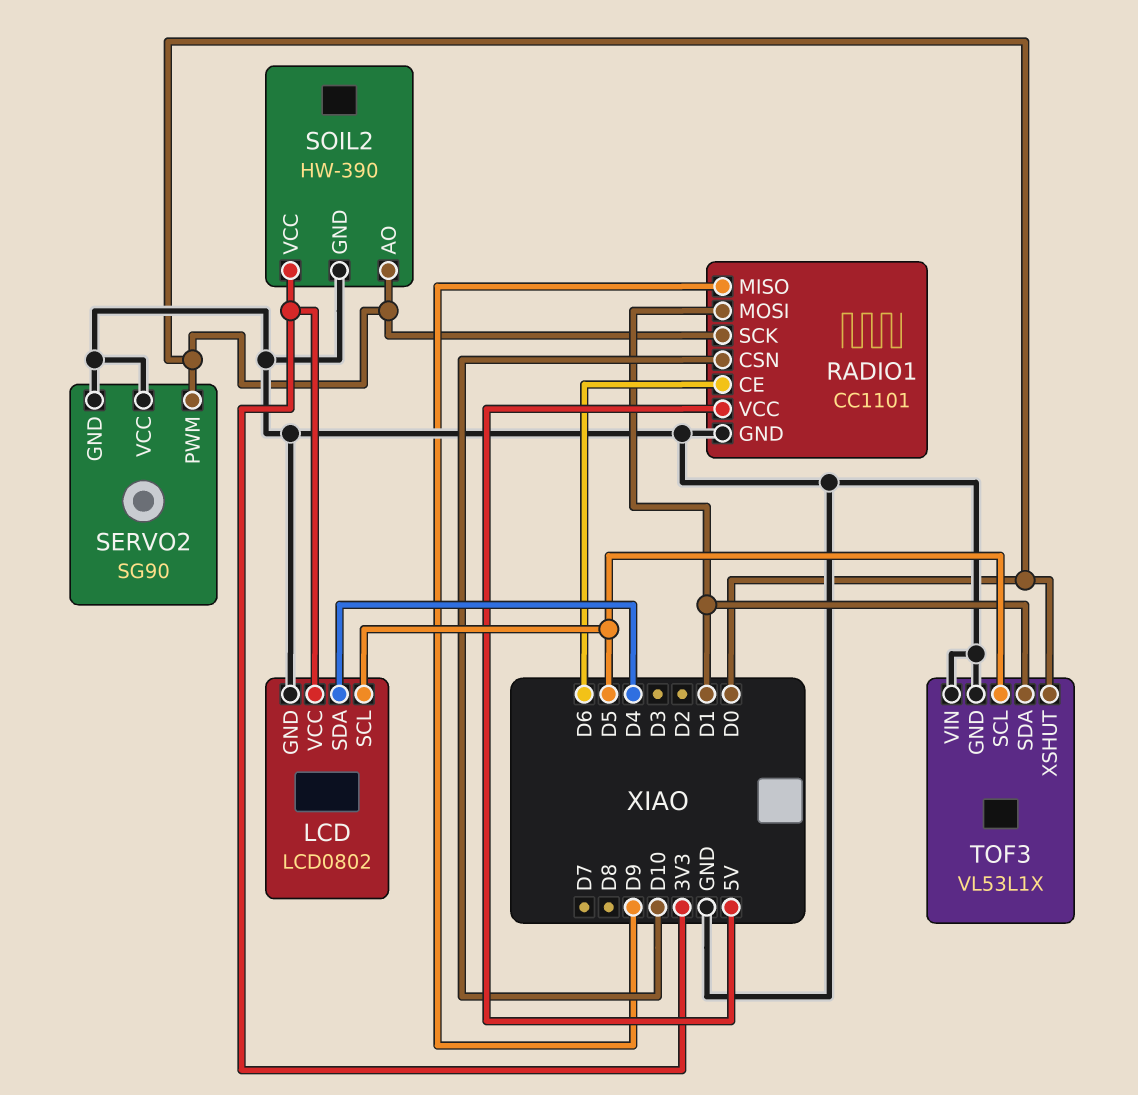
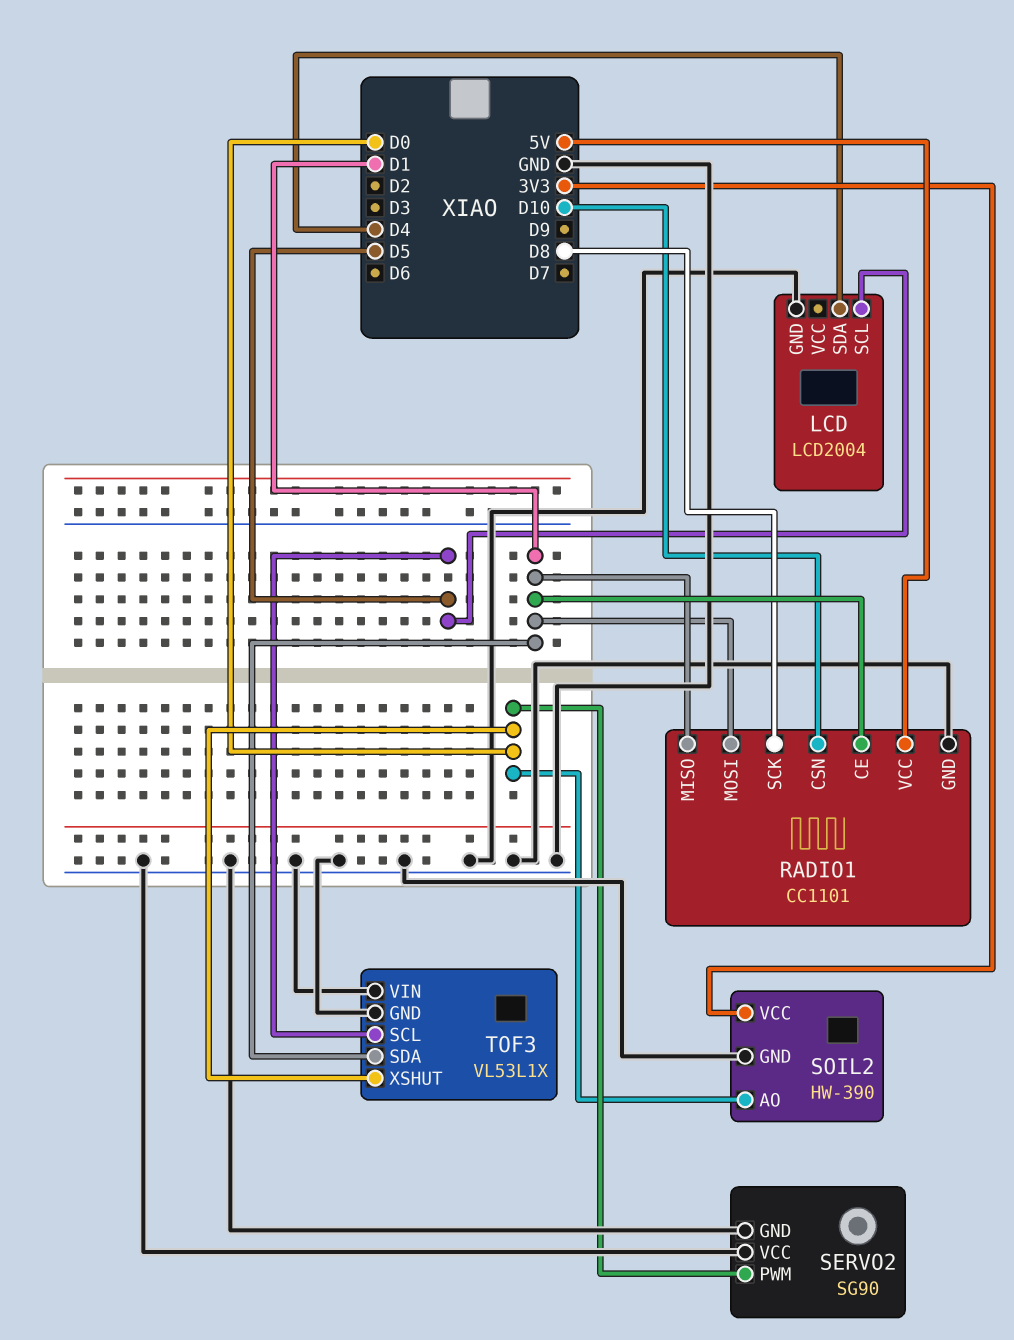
LCD: LCD0802 -> LCD2004
LCD pin VCC: 3V3 -> none
RADIO1 pin CE: D6 -> D1
RADIO1 pin MISO: D9 -> D1
RADIO1 pin SCK: D0 -> D8

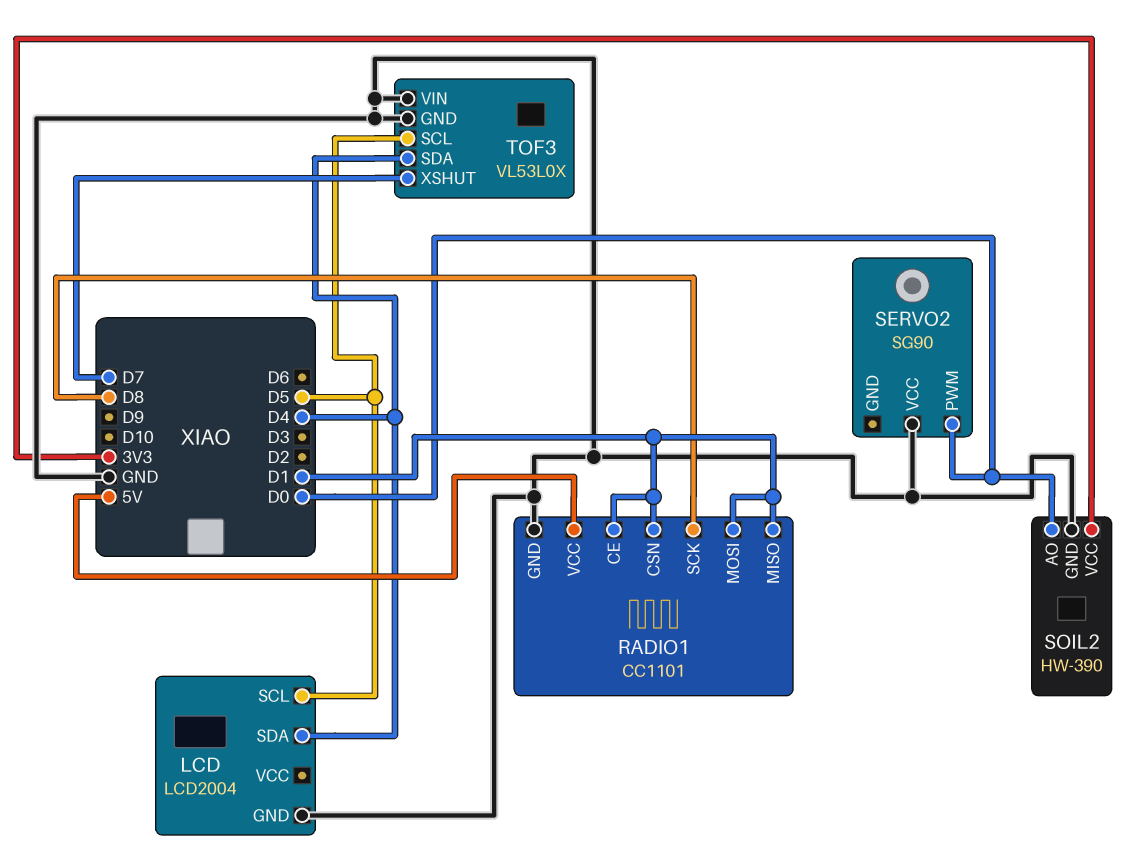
RADIO1 pin CSN: D10 -> D1
SERVO2 pin GND: GND -> none
TOF3: VL53L1X -> VL53L0X
TOF3 pin SDA: D1 -> D4
TOF3 pin XSHUT: D0 -> D7

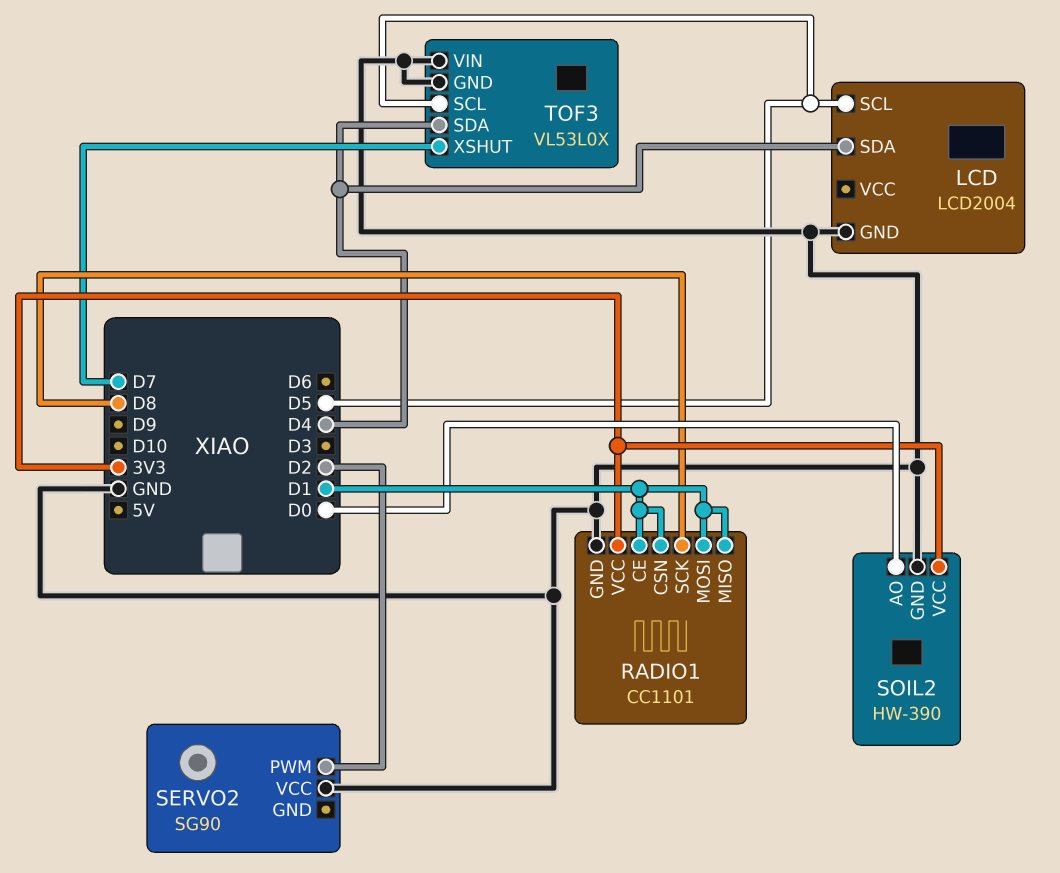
RADIO1 pin VCC: 5V -> 3V3
SERVO2 pin PWM: D0 -> D2

